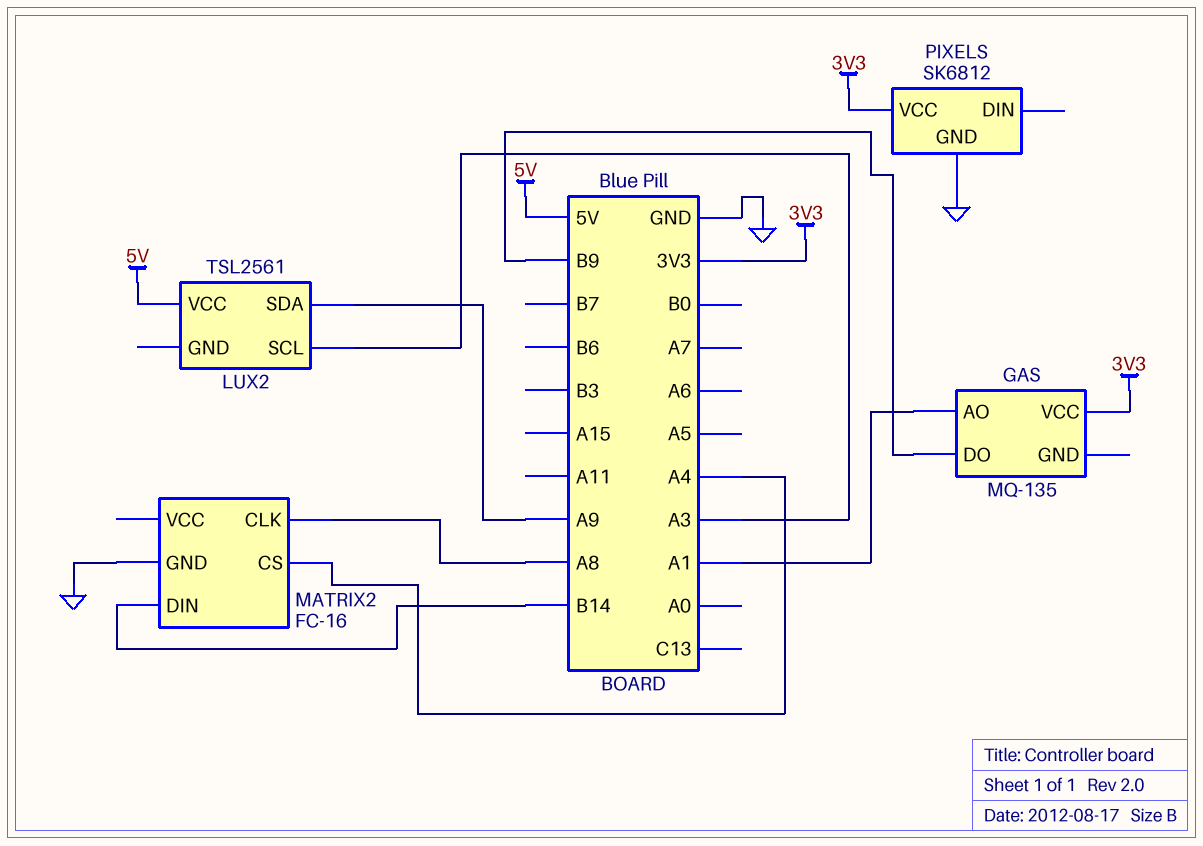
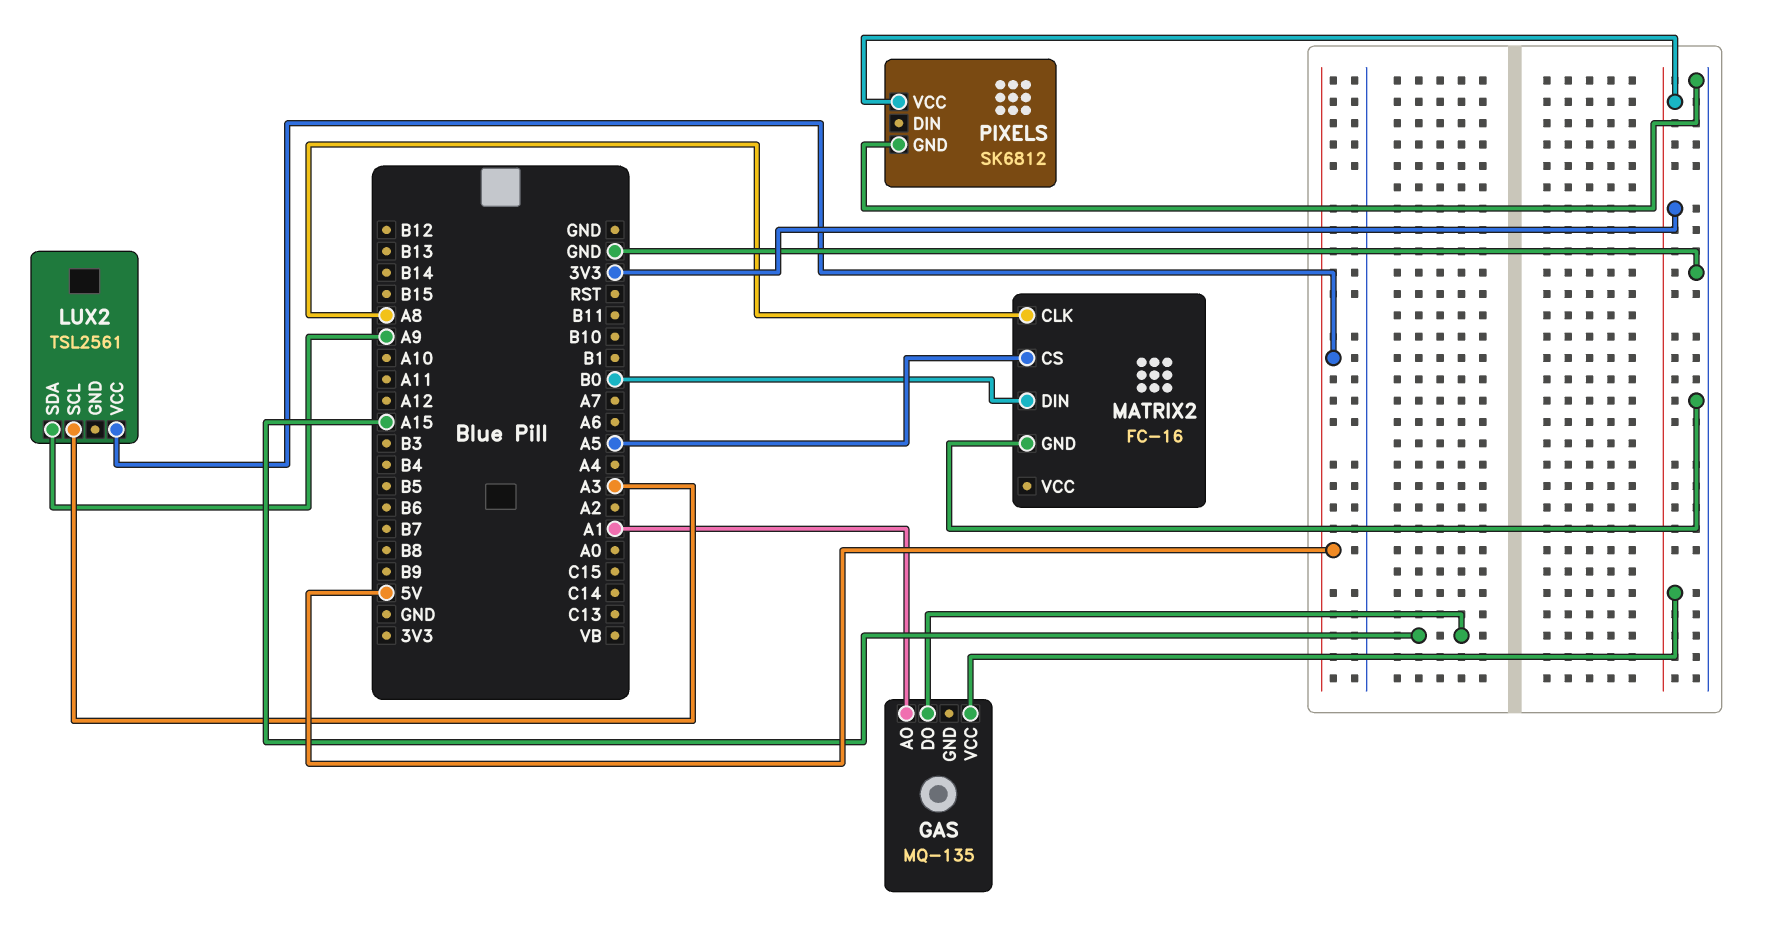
GAS pin DO: B9 -> A15
MATRIX2 pin CS: A4 -> A5
MATRIX2 pin DIN: B14 -> B0

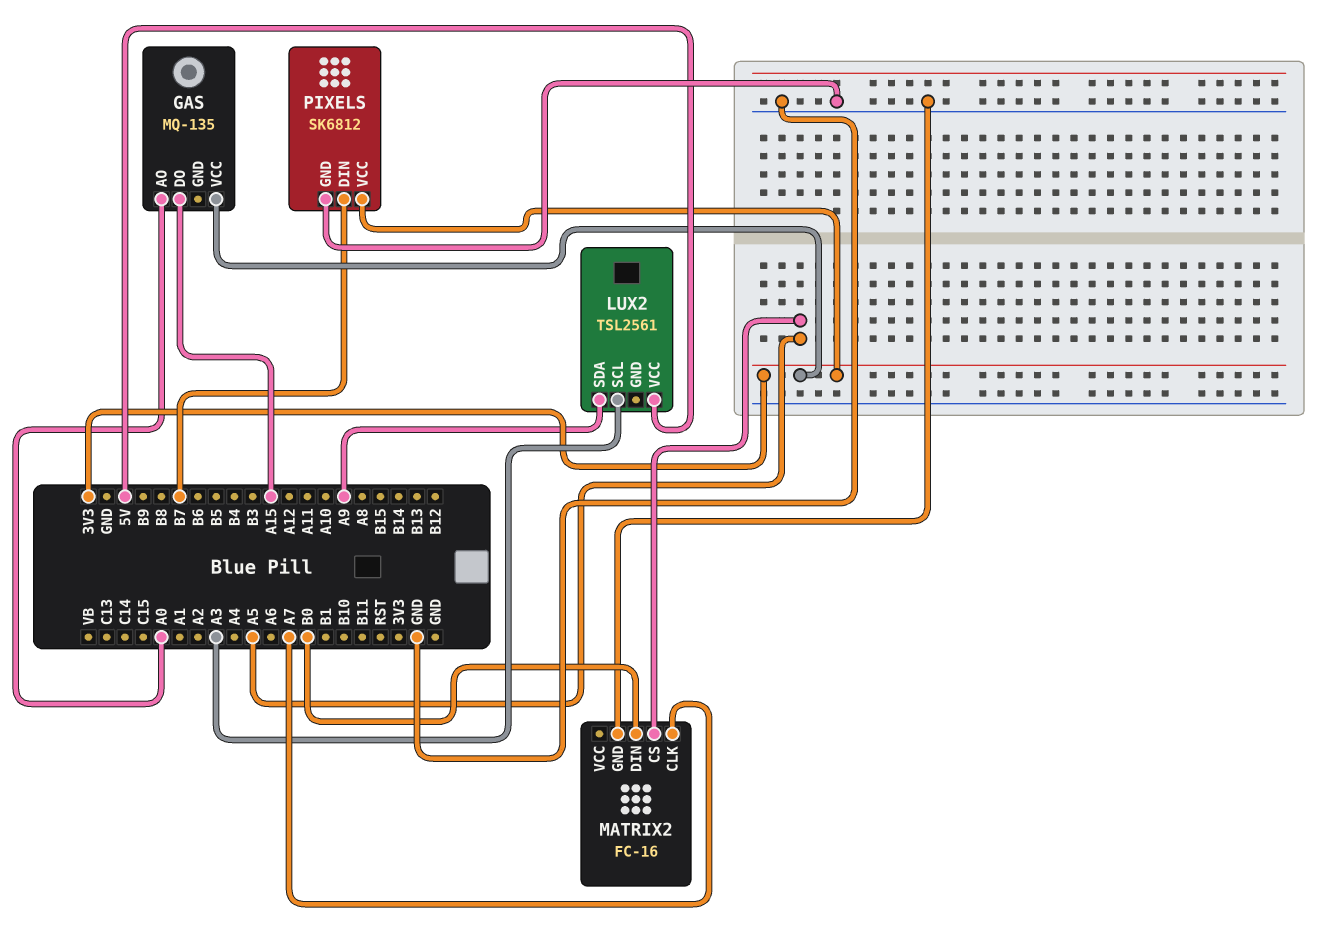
GAS pin AO: A1 -> A0
MATRIX2 pin CLK: A8 -> A7
PIXELS pin DIN: none -> B7

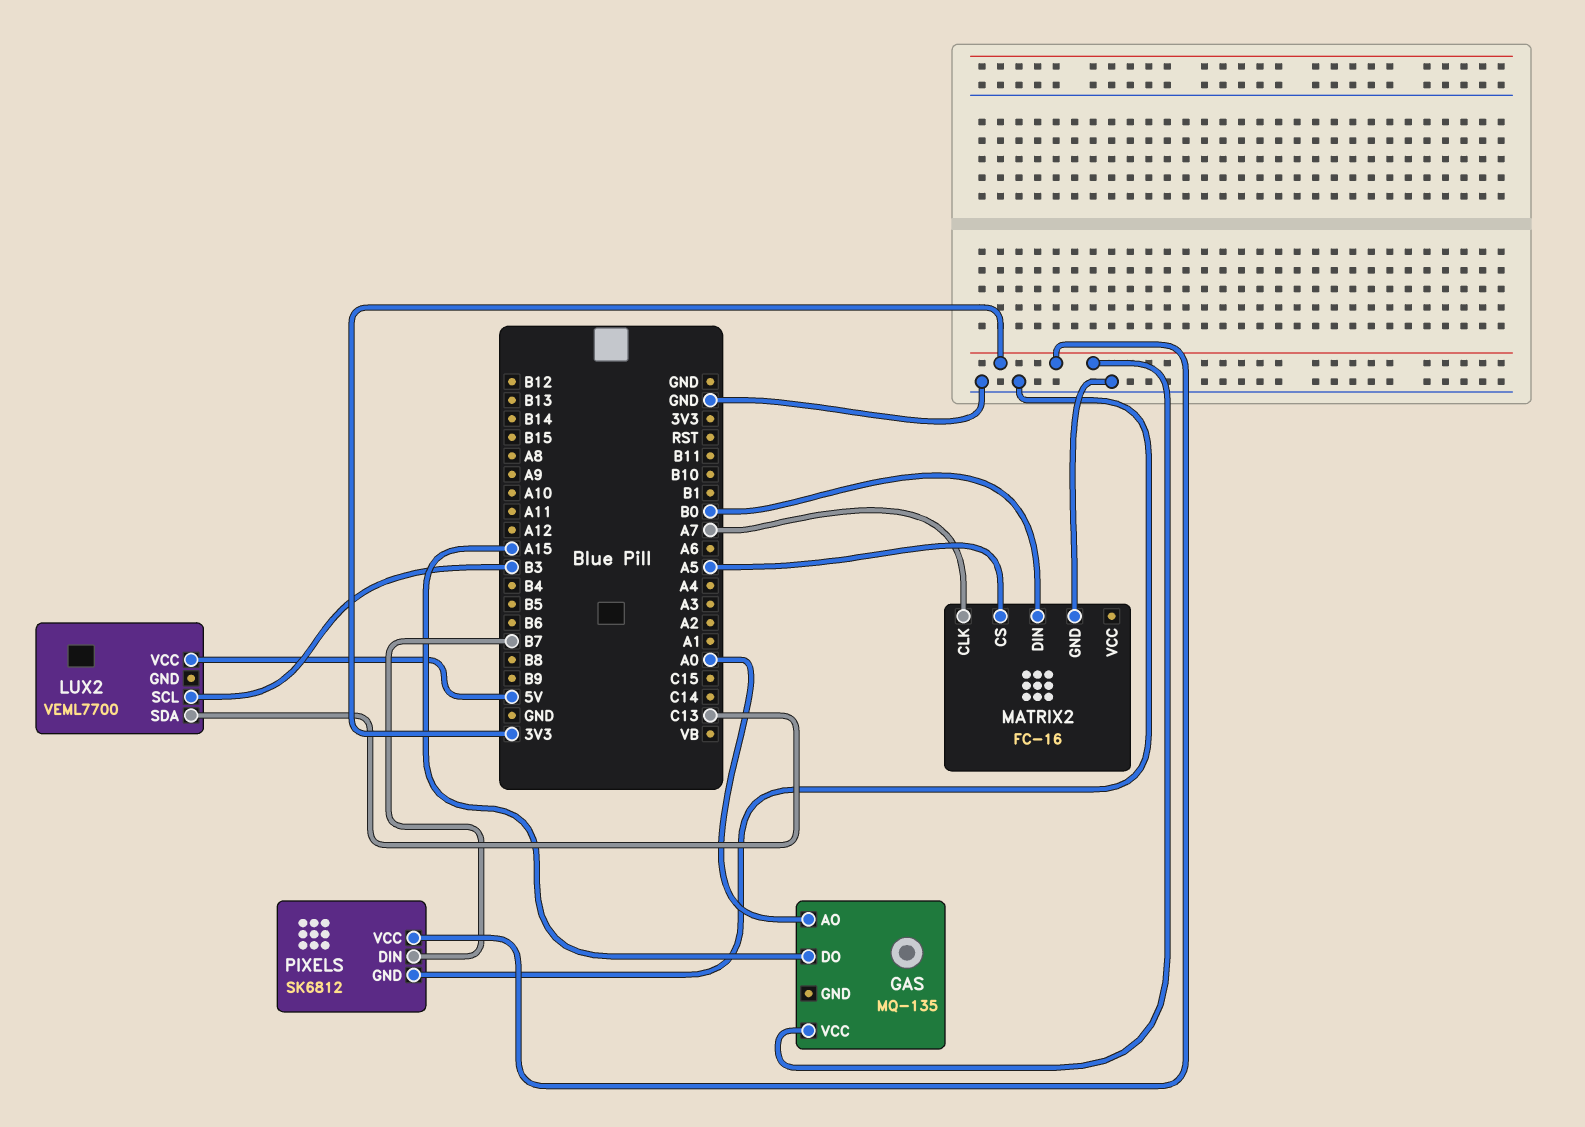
LUX2: TSL2561 -> VEML7700
LUX2 pin SCL: A3 -> B3
LUX2 pin SDA: A9 -> C13

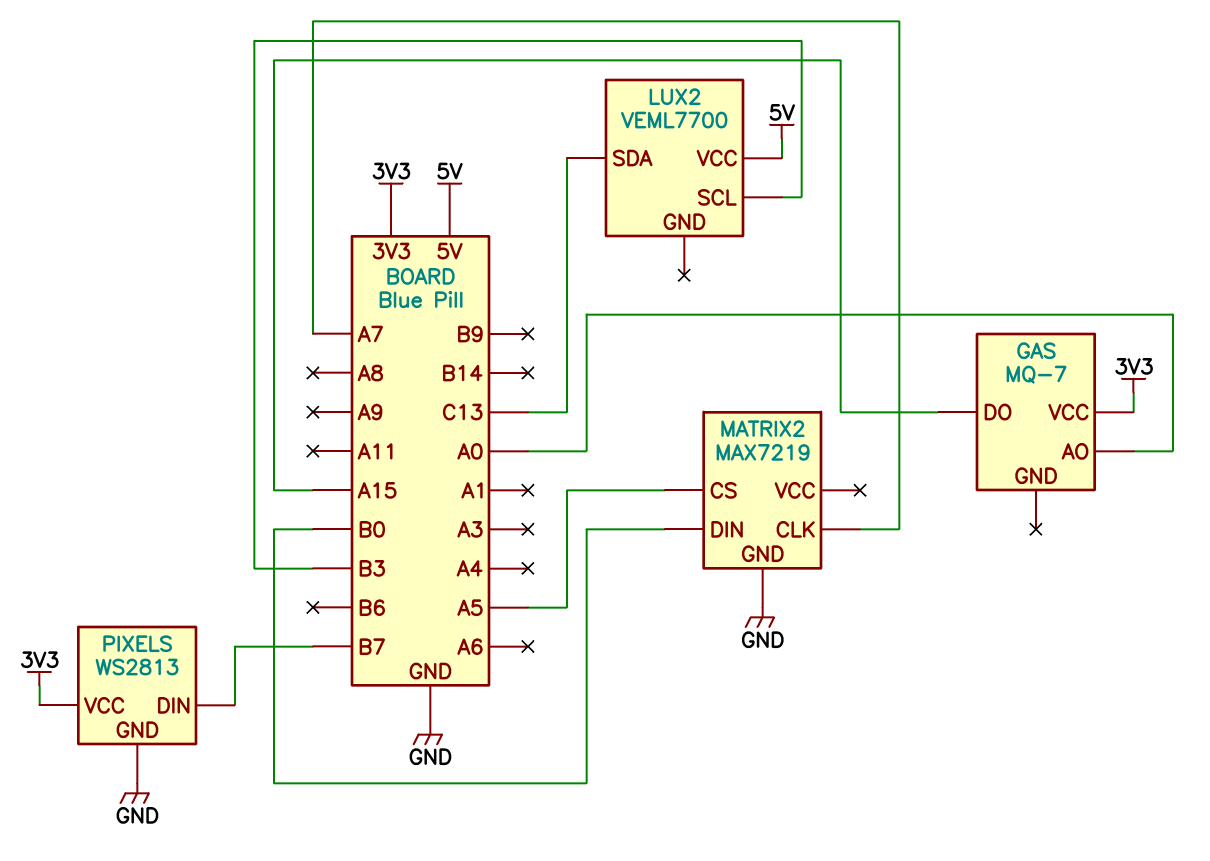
GAS: MQ-135 -> MQ-7
MATRIX2: FC-16 -> MAX7219
PIXELS: SK6812 -> WS2813

